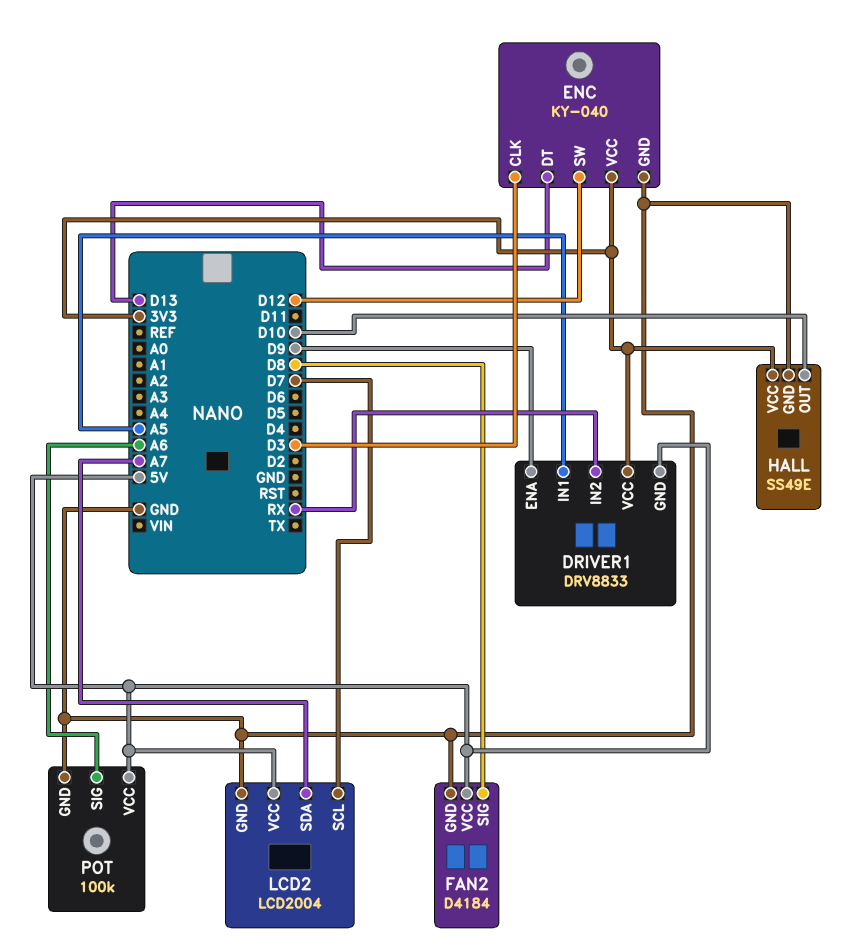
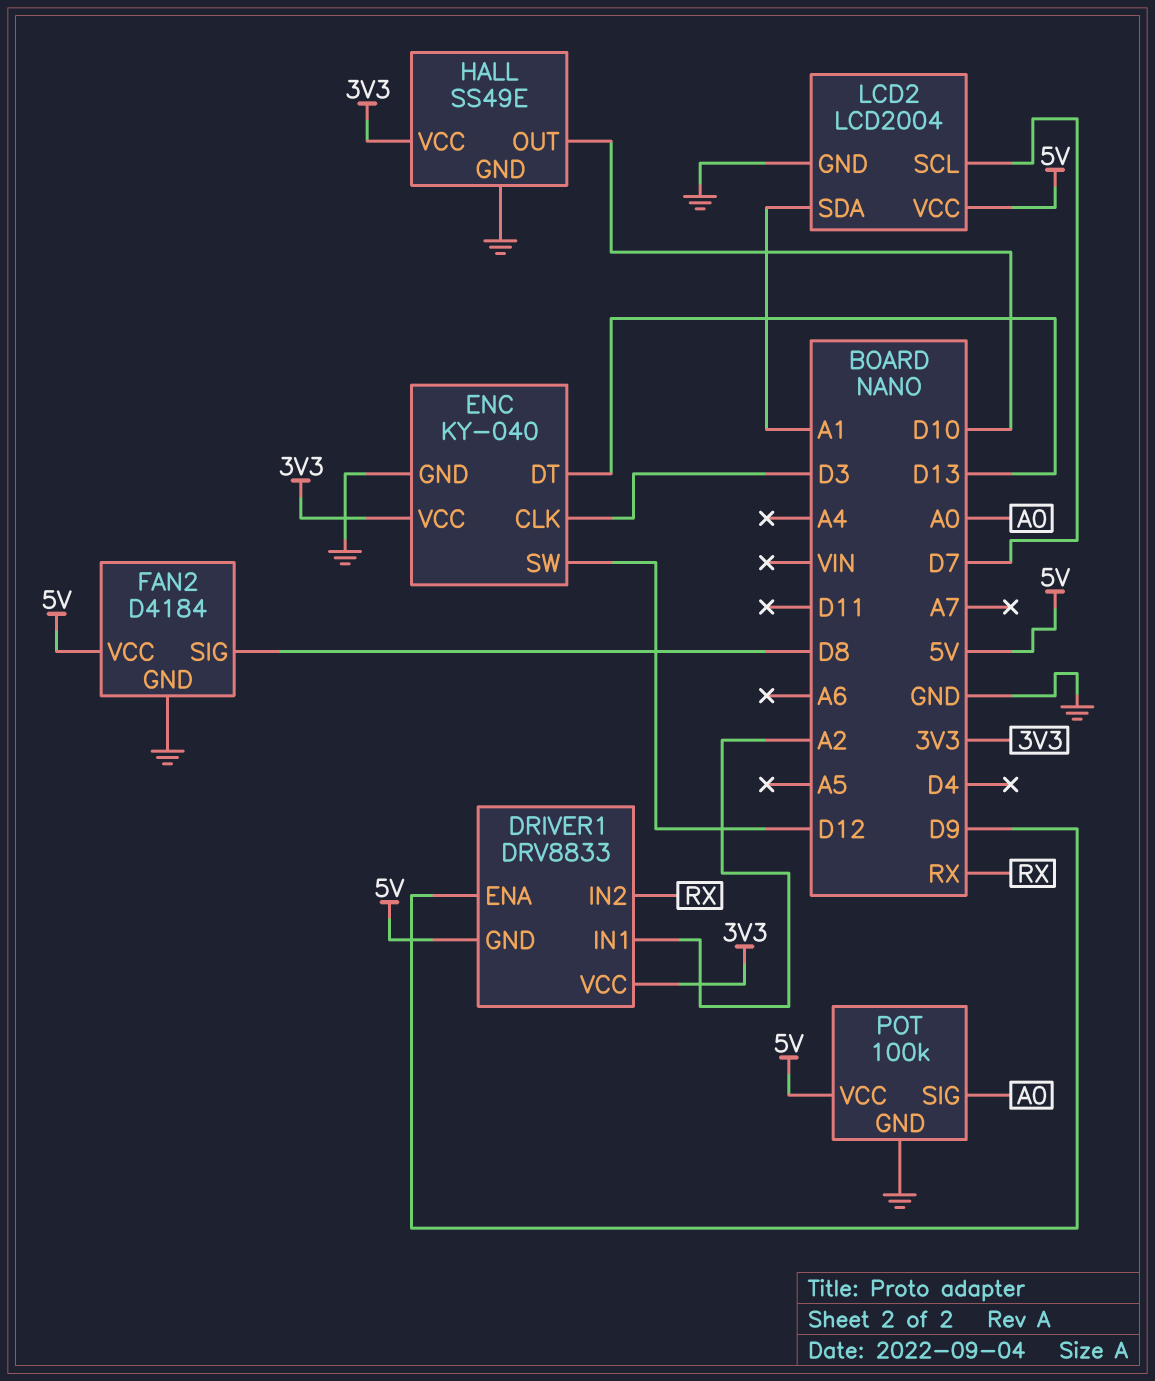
DRIVER1 pin IN1: A5 -> A2
LCD2 pin SDA: A7 -> A1
POT pin SIG: A6 -> A0

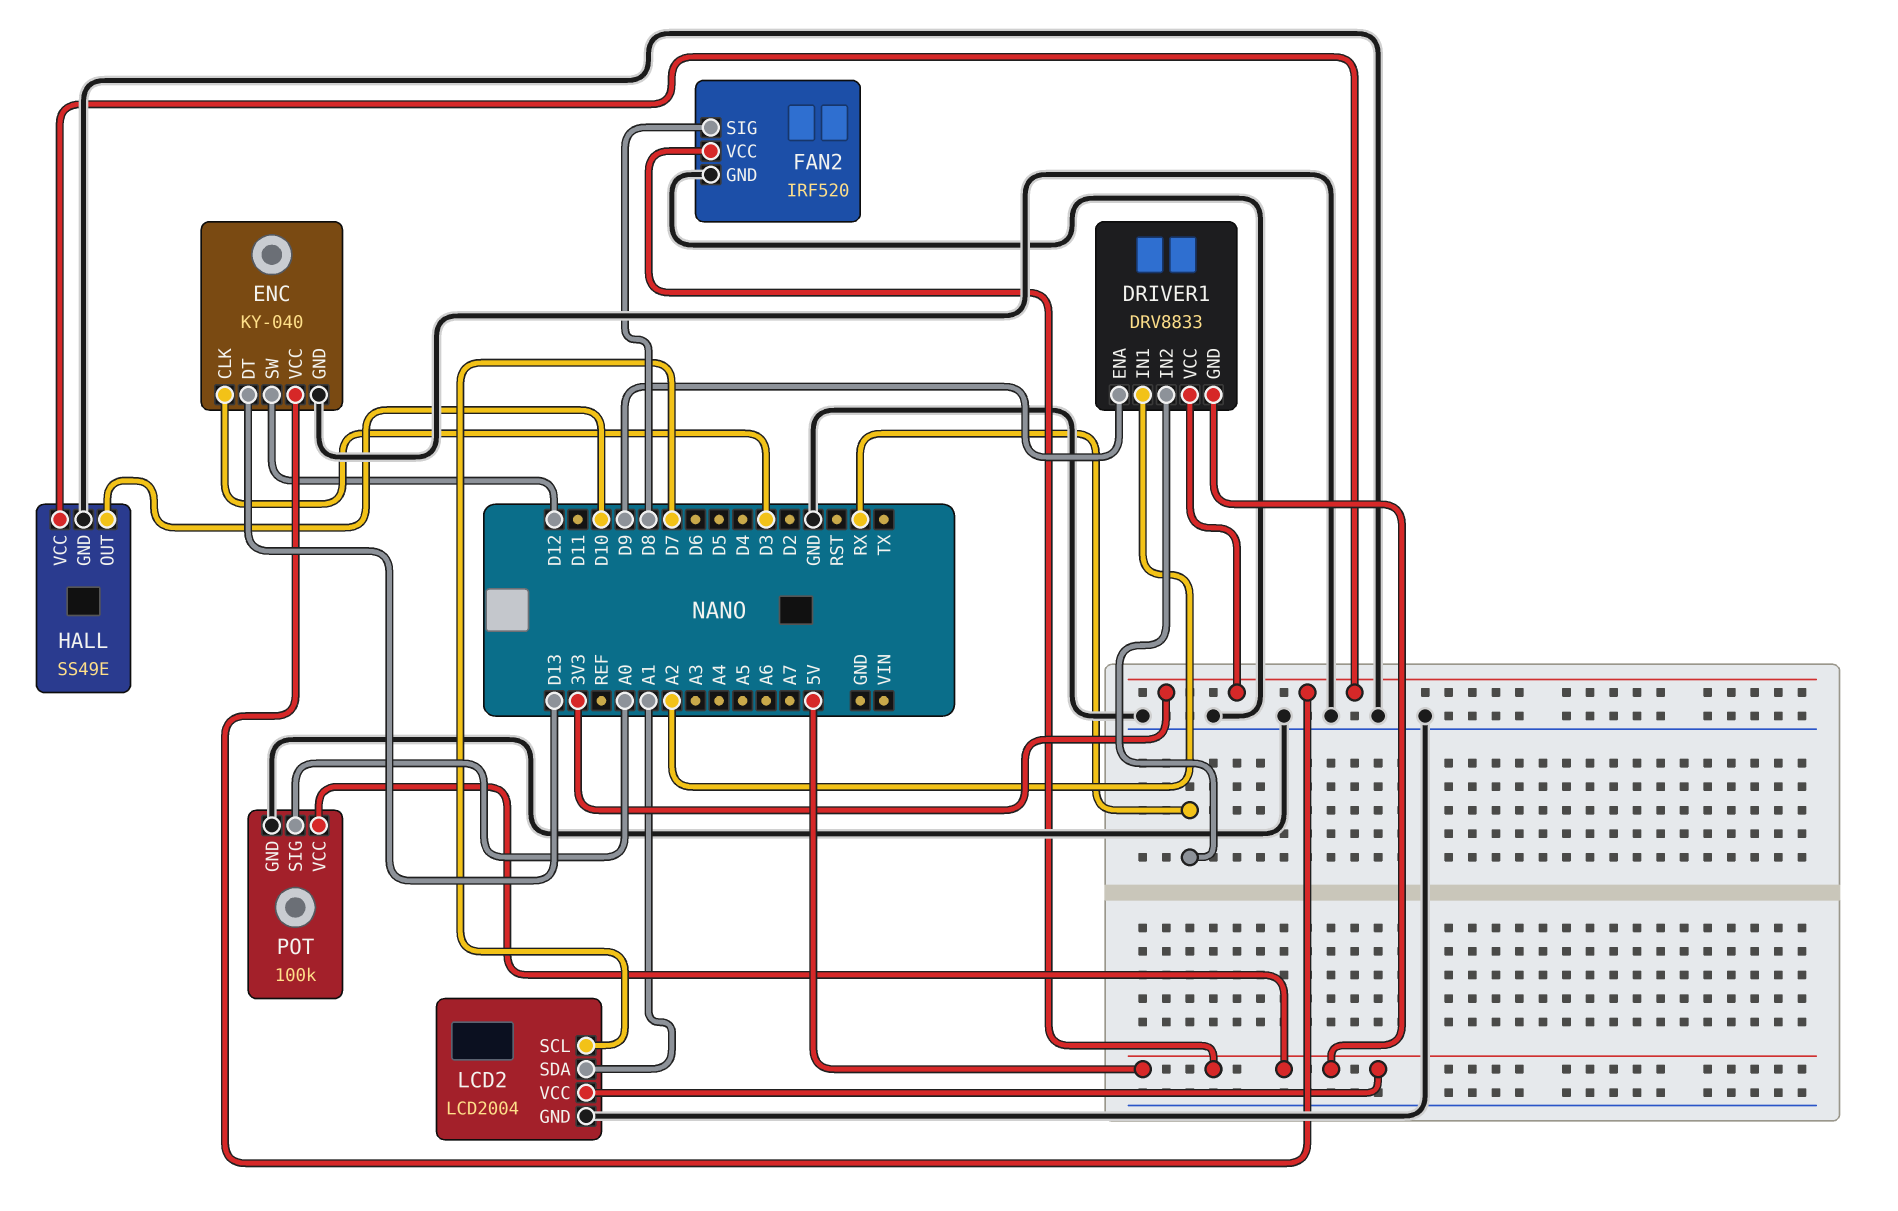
FAN2: D4184 -> IRF520

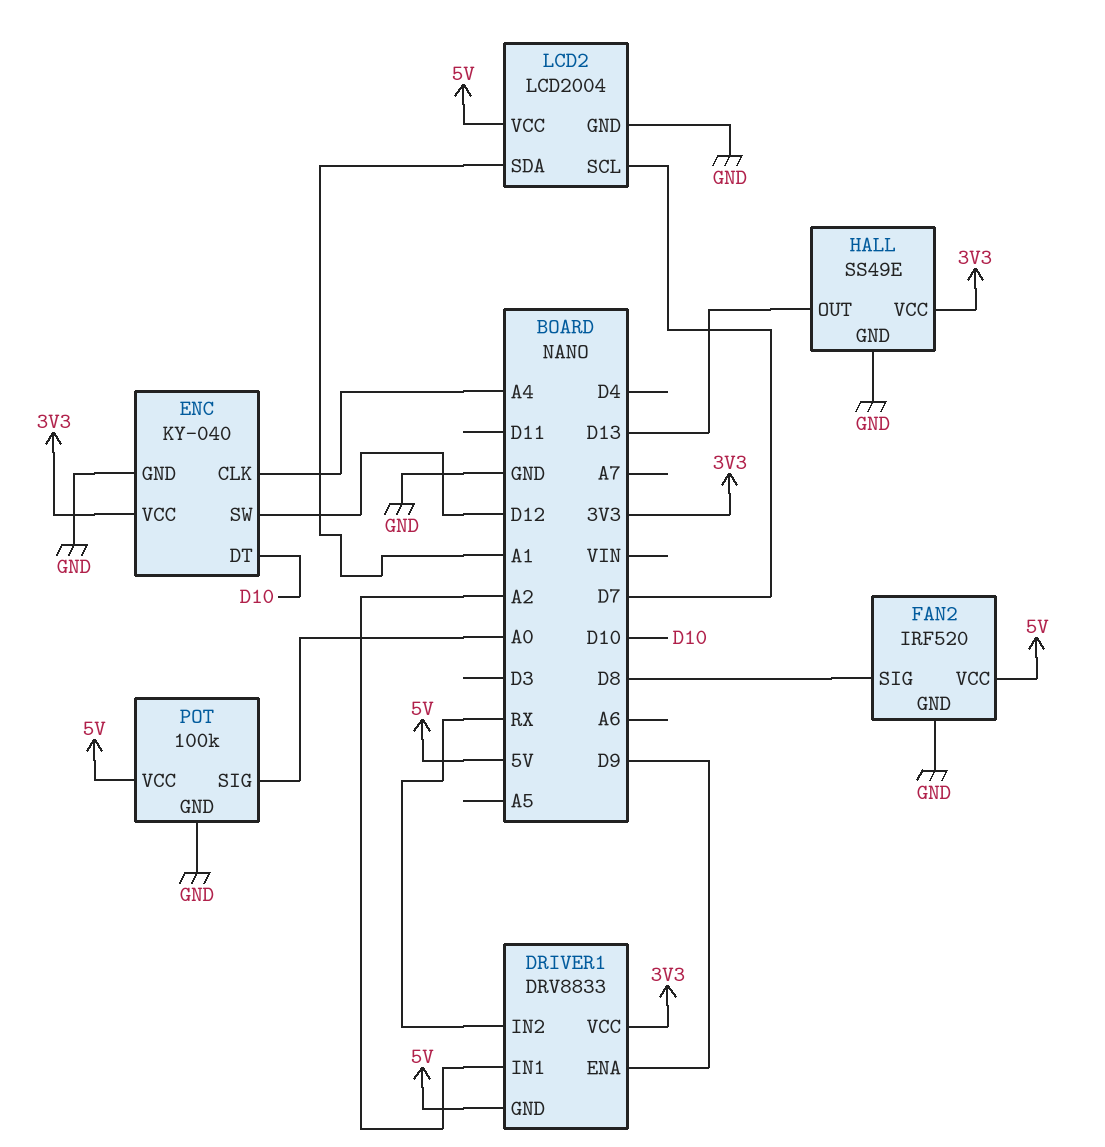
ENC pin CLK: D3 -> A4
ENC pin DT: D13 -> D10
HALL pin OUT: D10 -> D13

